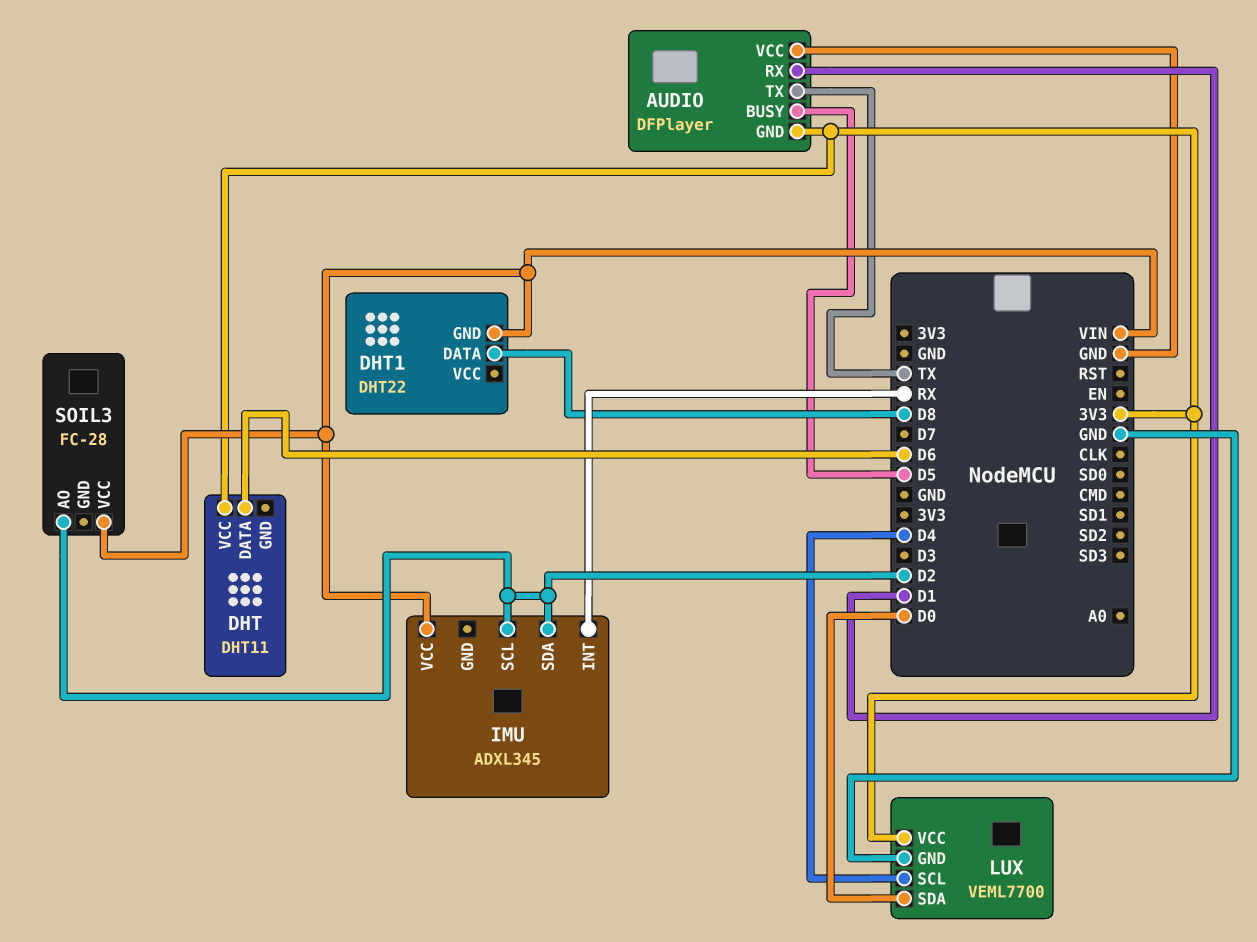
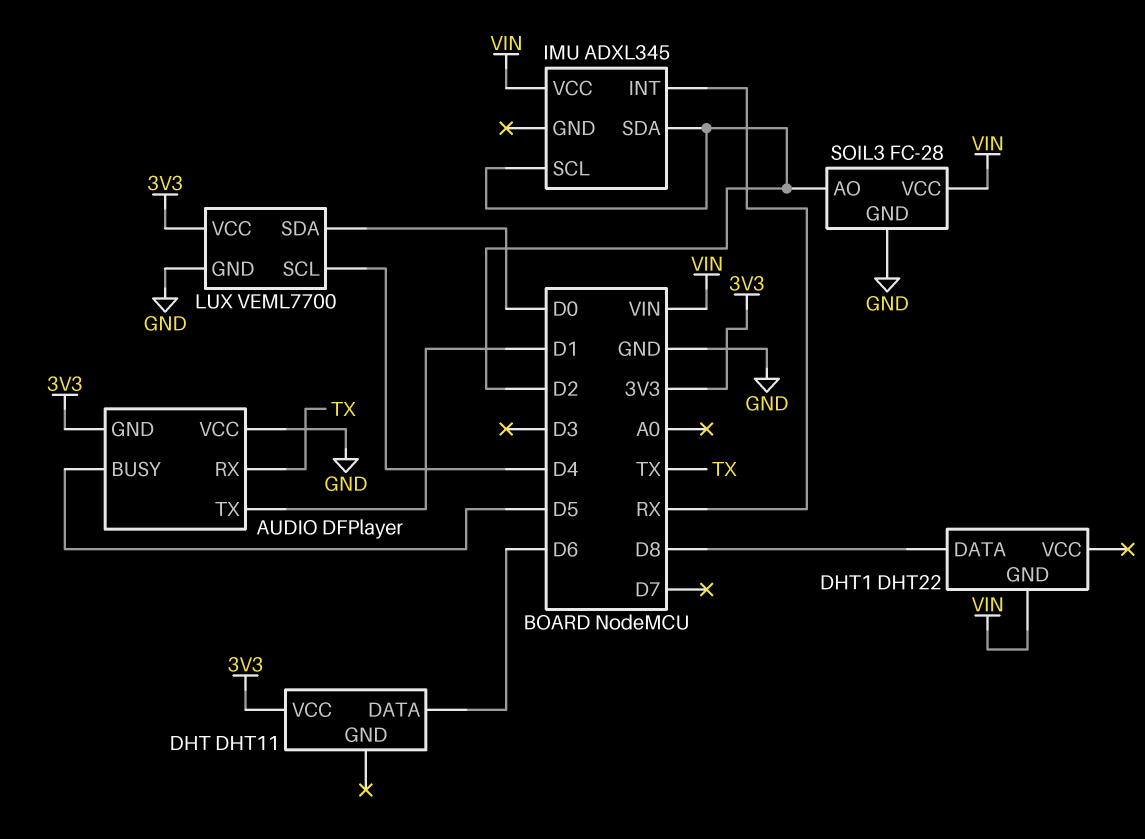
AUDIO pin RX: D1 -> TX
AUDIO pin TX: TX -> D1
SOIL3 pin GND: none -> GND

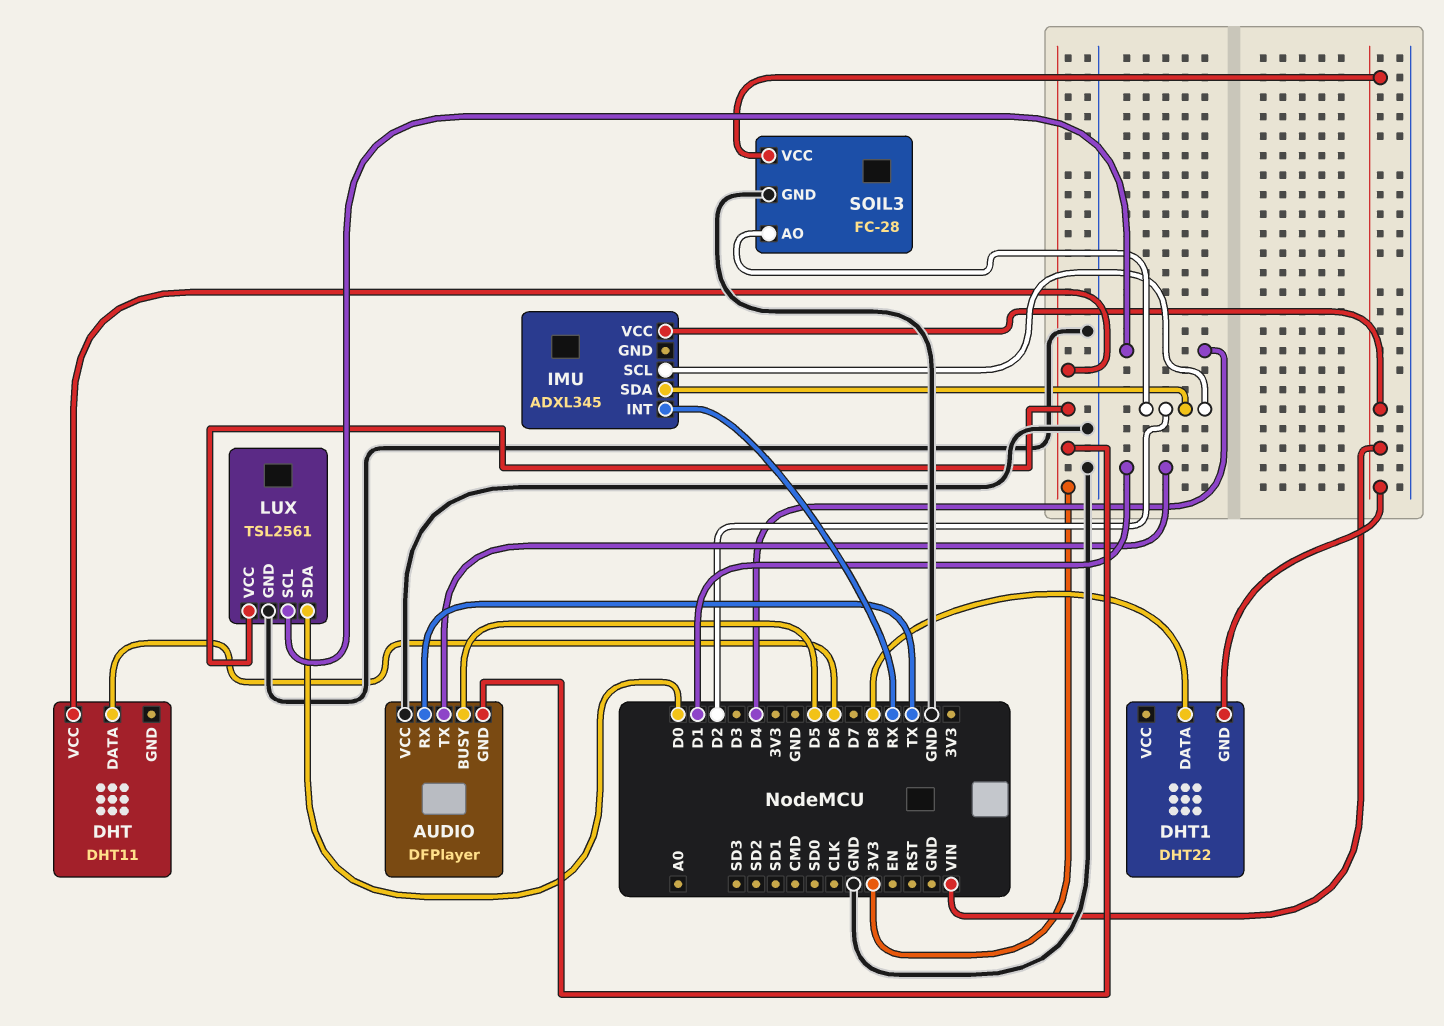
LUX: VEML7700 -> TSL2561

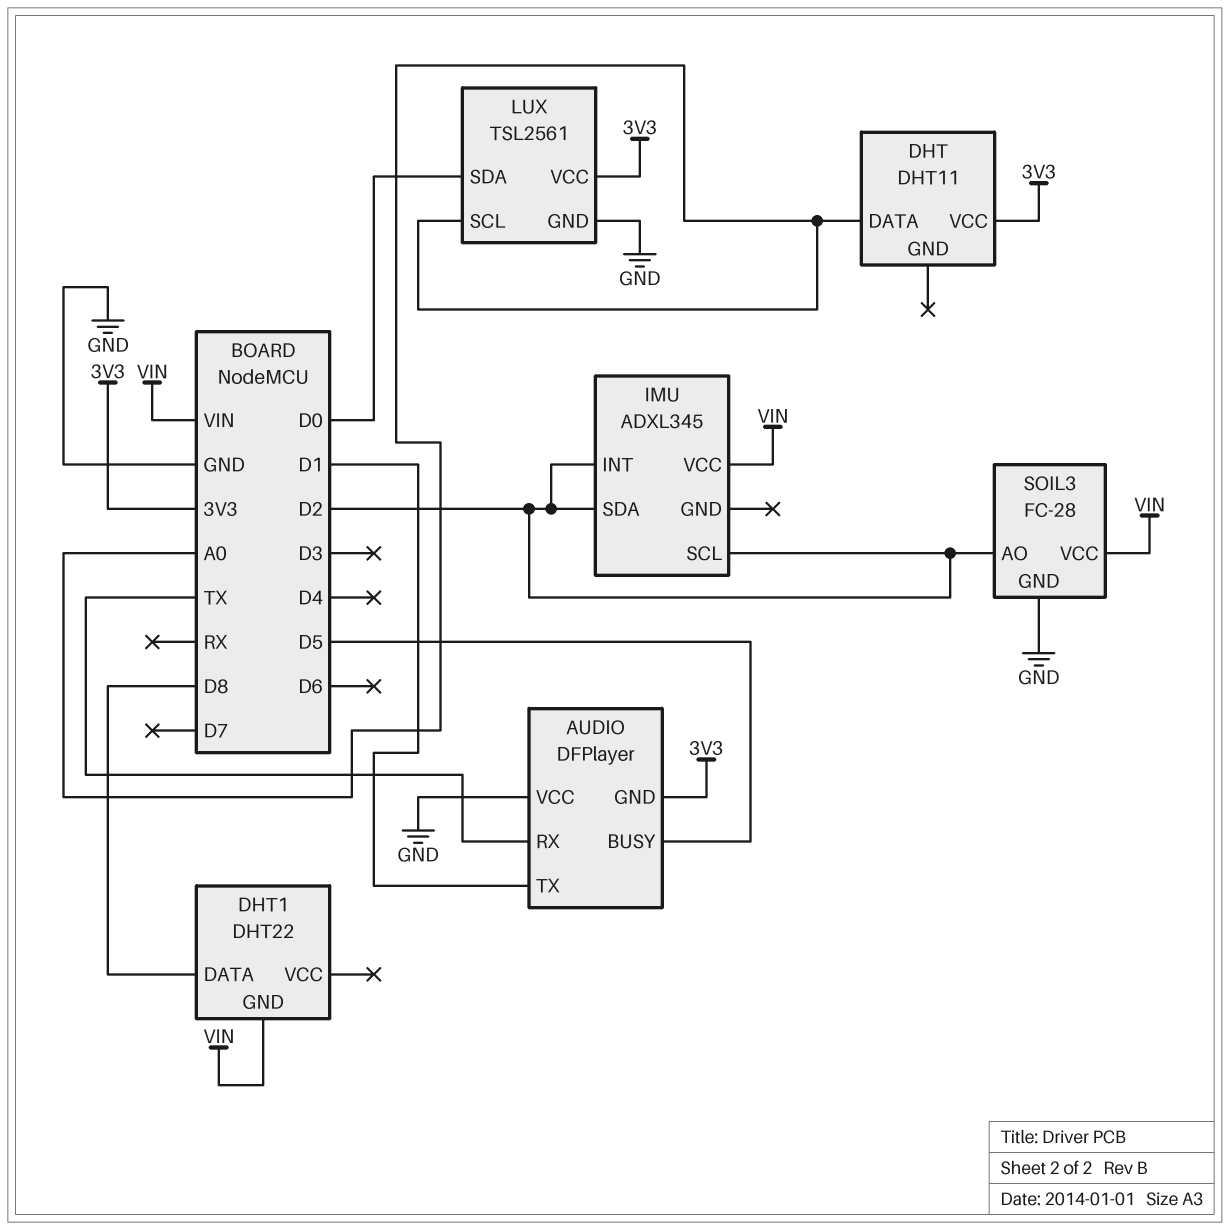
DHT pin DATA: D6 -> A0
IMU pin INT: RX -> D2
LUX pin SCL: D4 -> A0

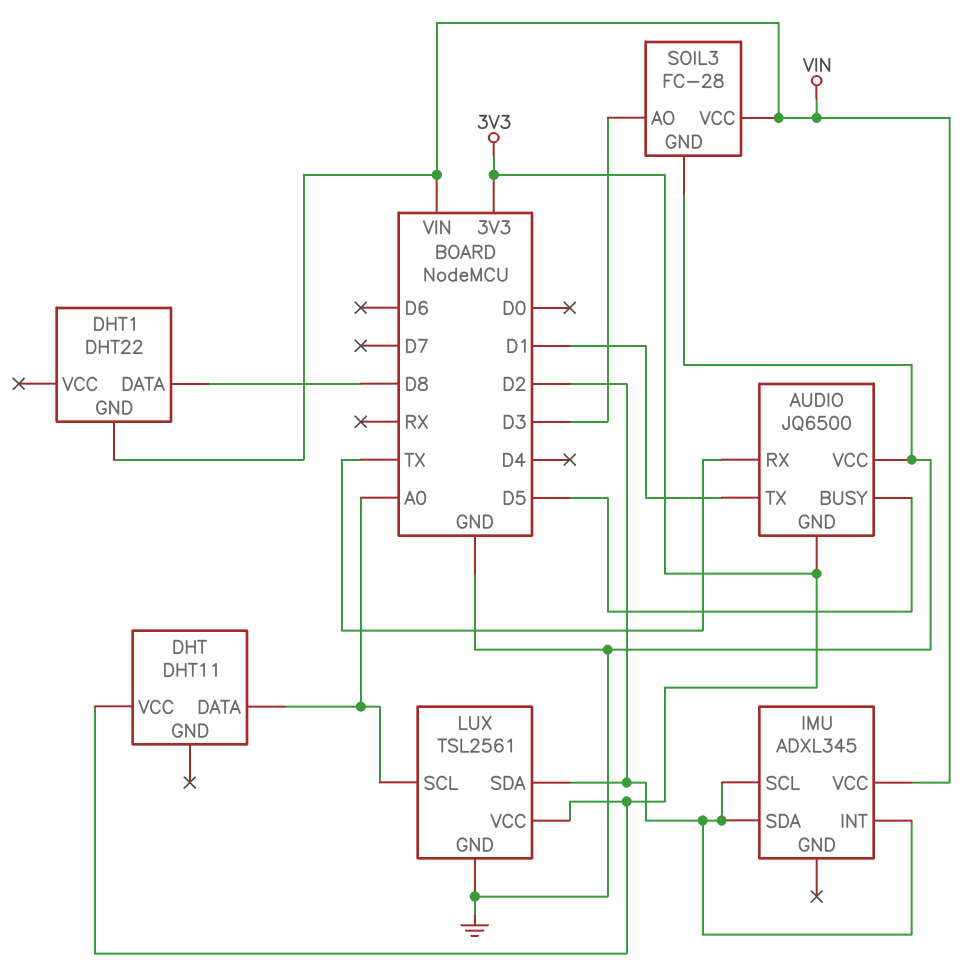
AUDIO: DFPlayer -> JQ6500
LUX pin SDA: D0 -> D2
SOIL3 pin AO: D2 -> D3

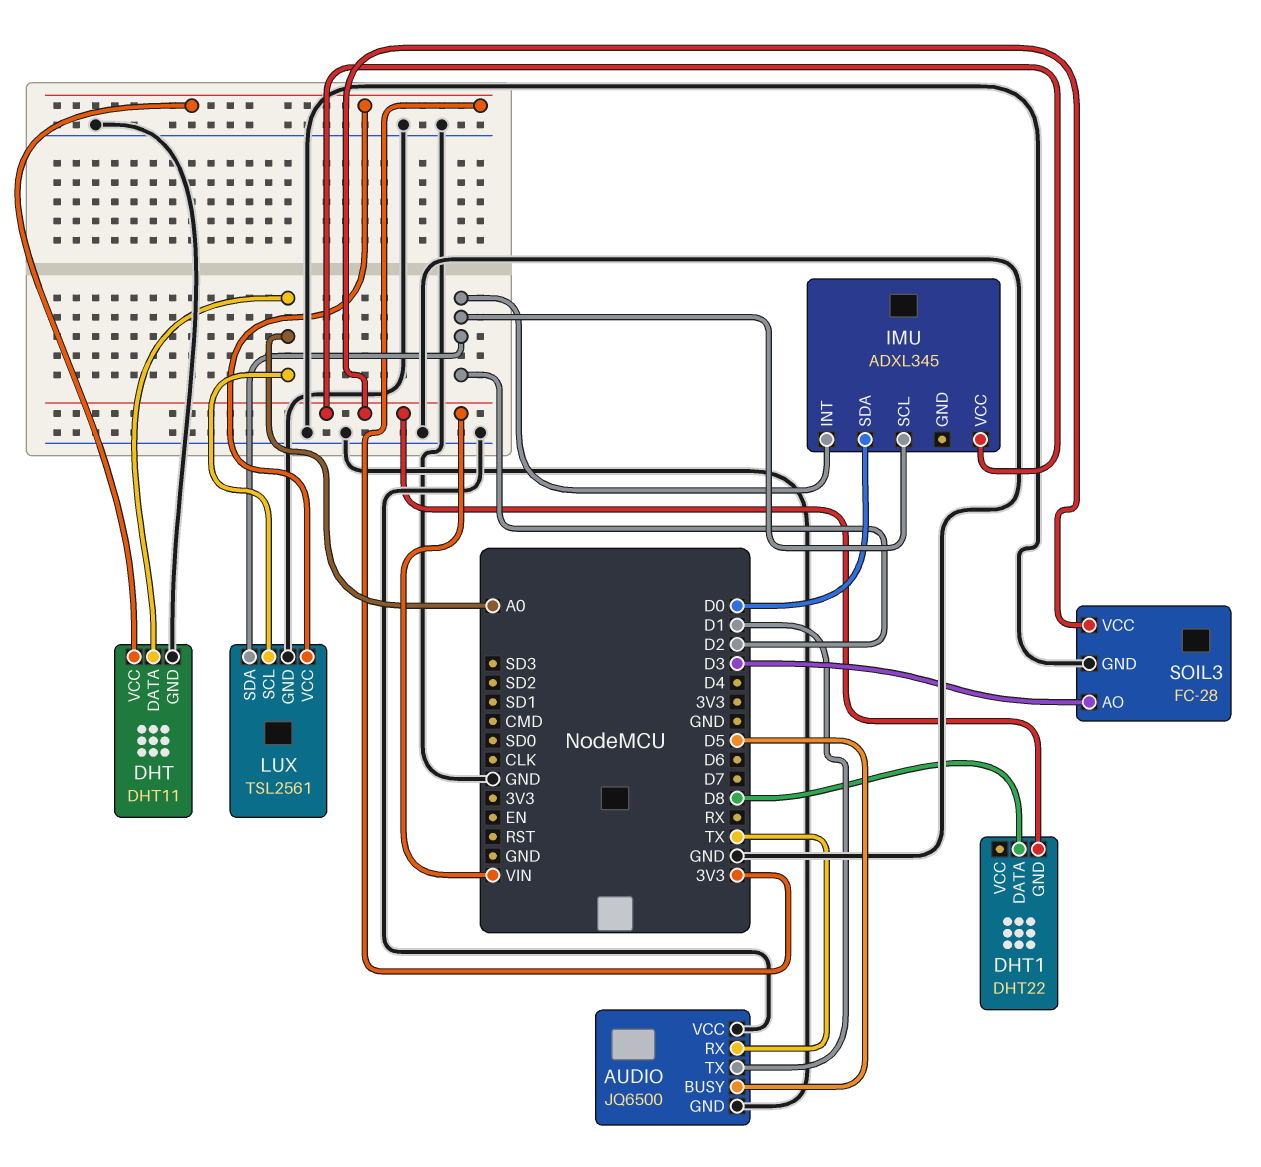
AUDIO pin GND: 3V3 -> GND
DHT pin GND: none -> GND
IMU pin SDA: D2 -> D0

